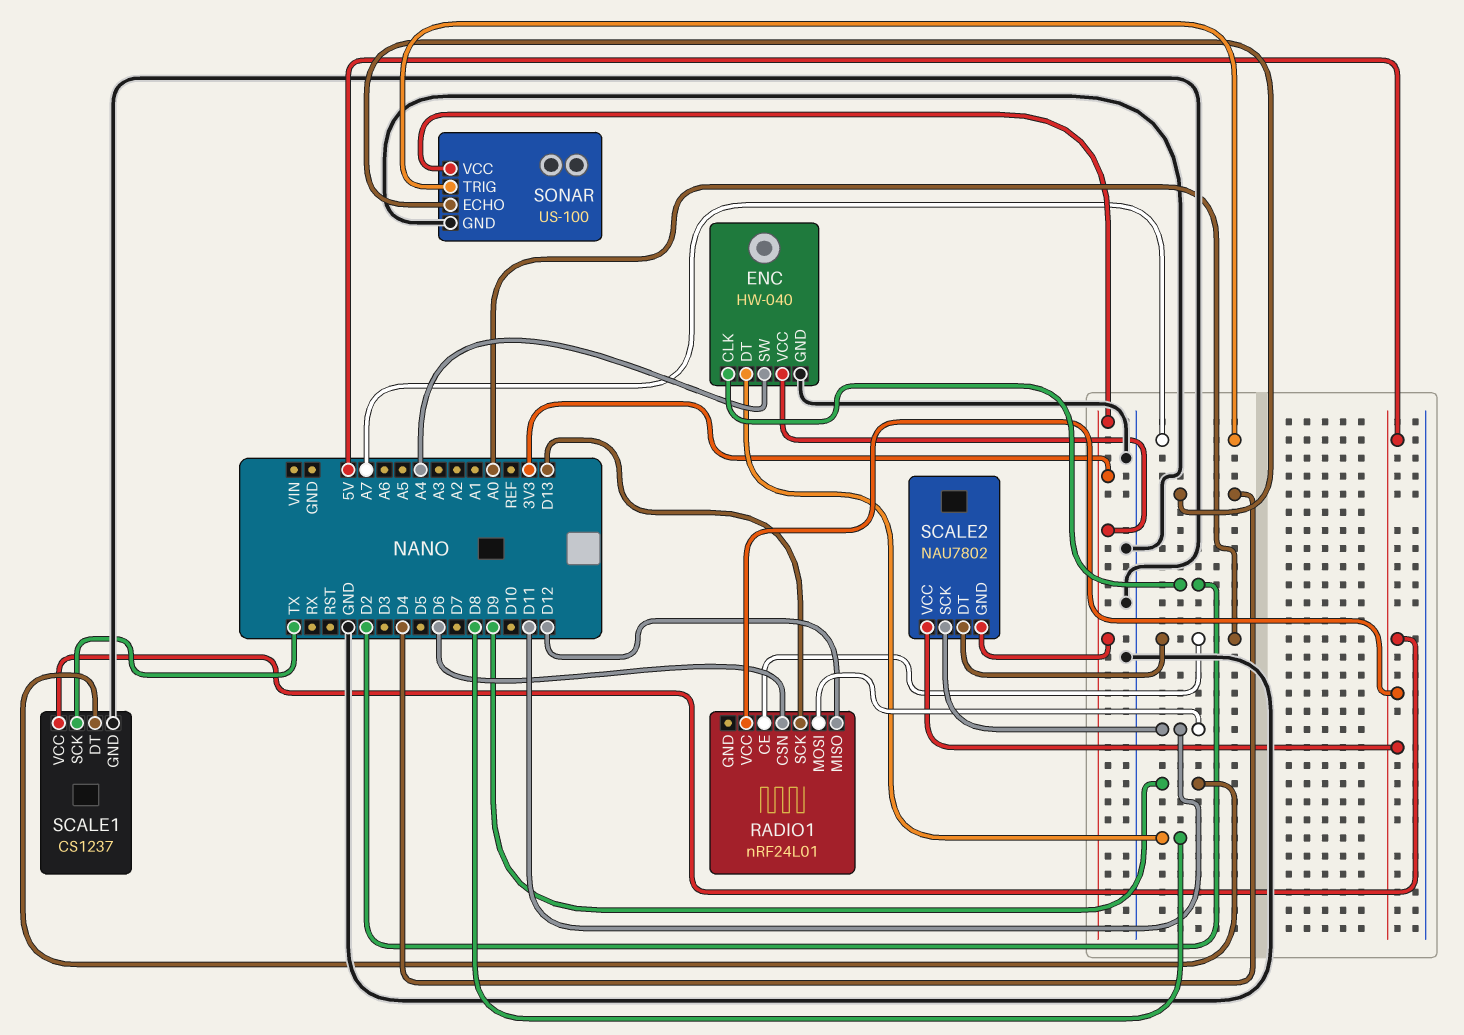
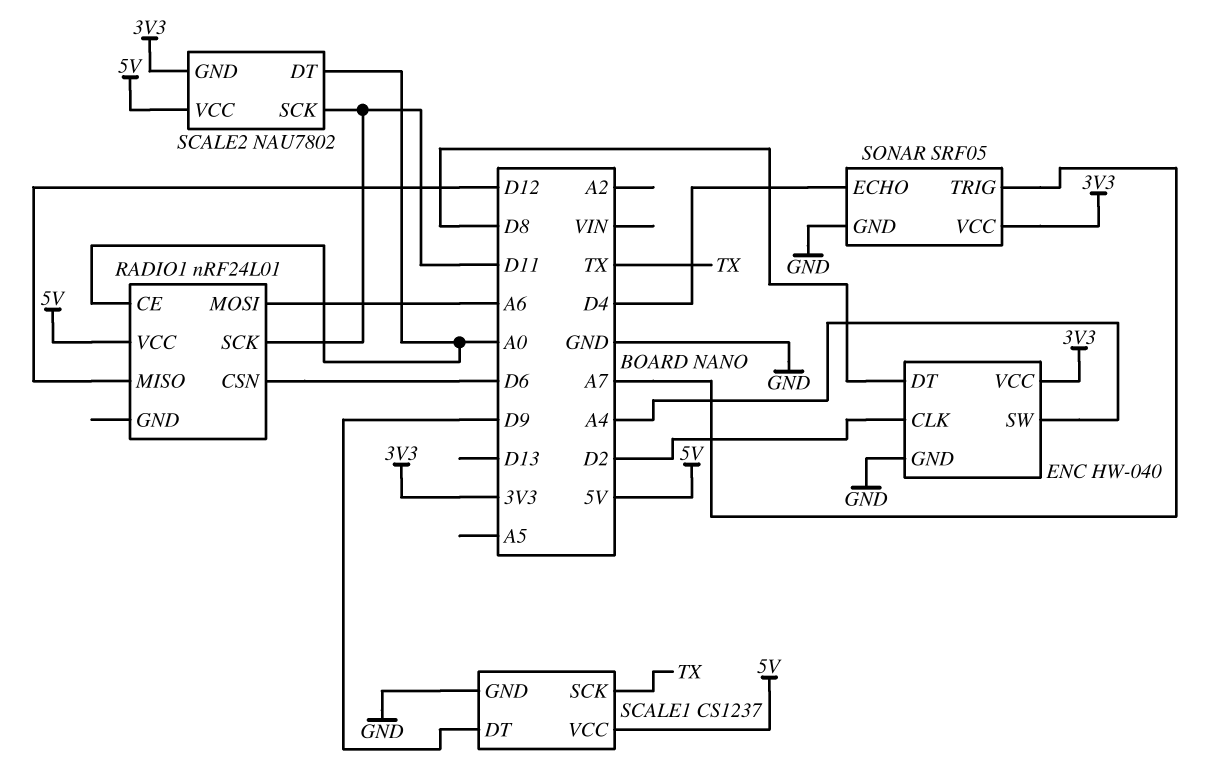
RADIO1 pin MOSI: D11 -> A6
RADIO1 pin SCK: D13 -> D11
SONAR: US-100 -> SRF05

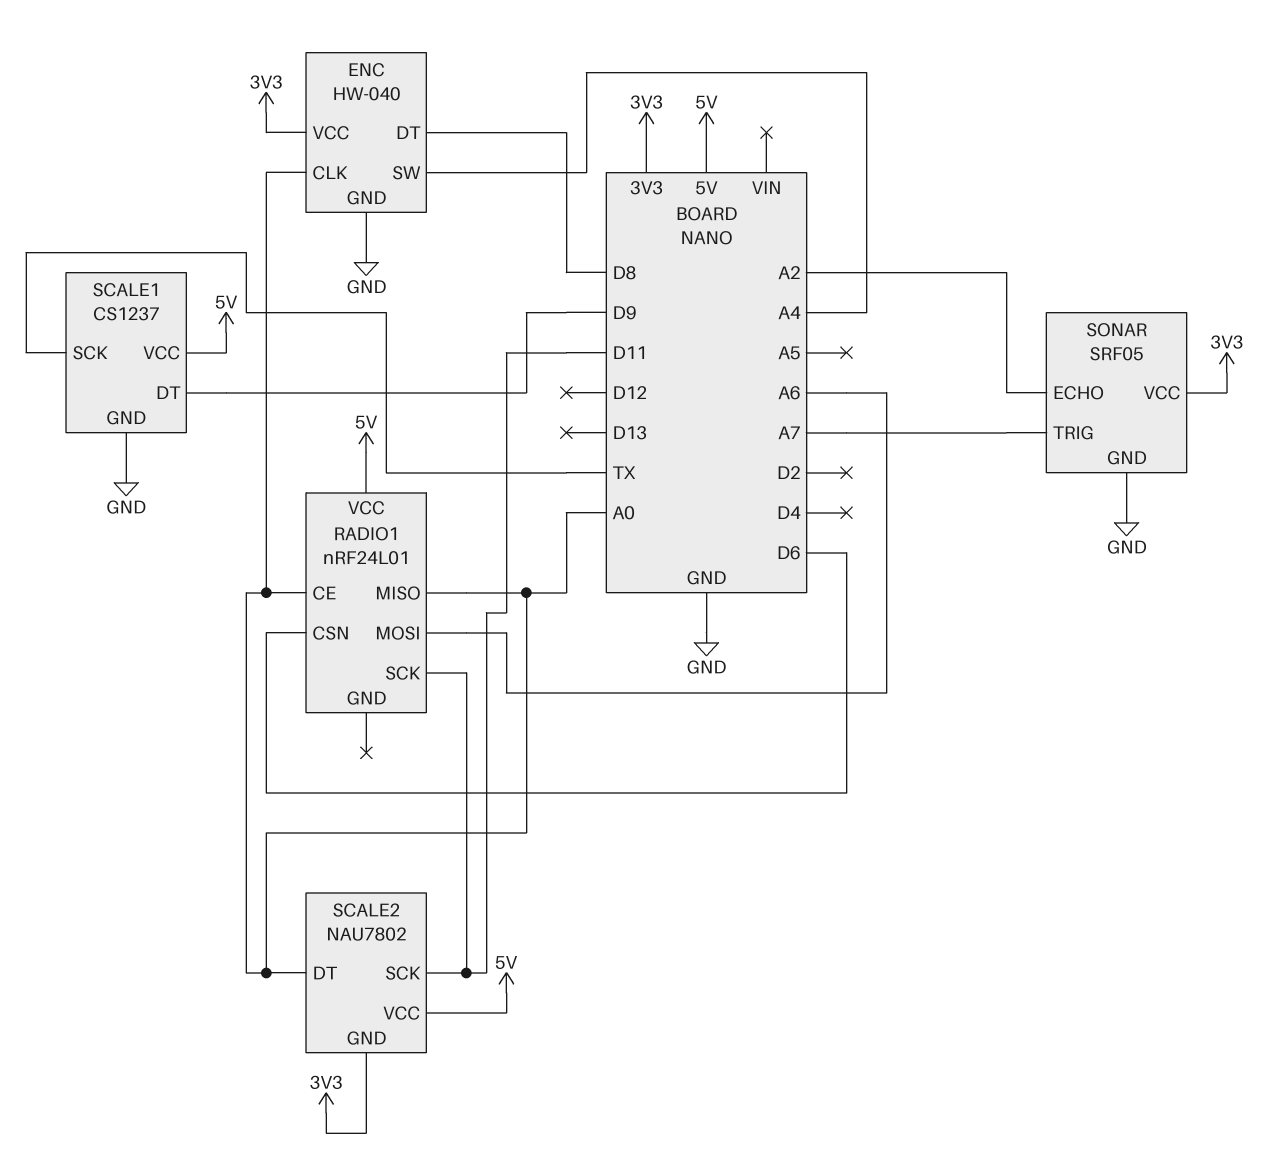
ENC pin CLK: D2 -> A0
RADIO1 pin MISO: D12 -> A0
SONAR pin ECHO: D4 -> A2

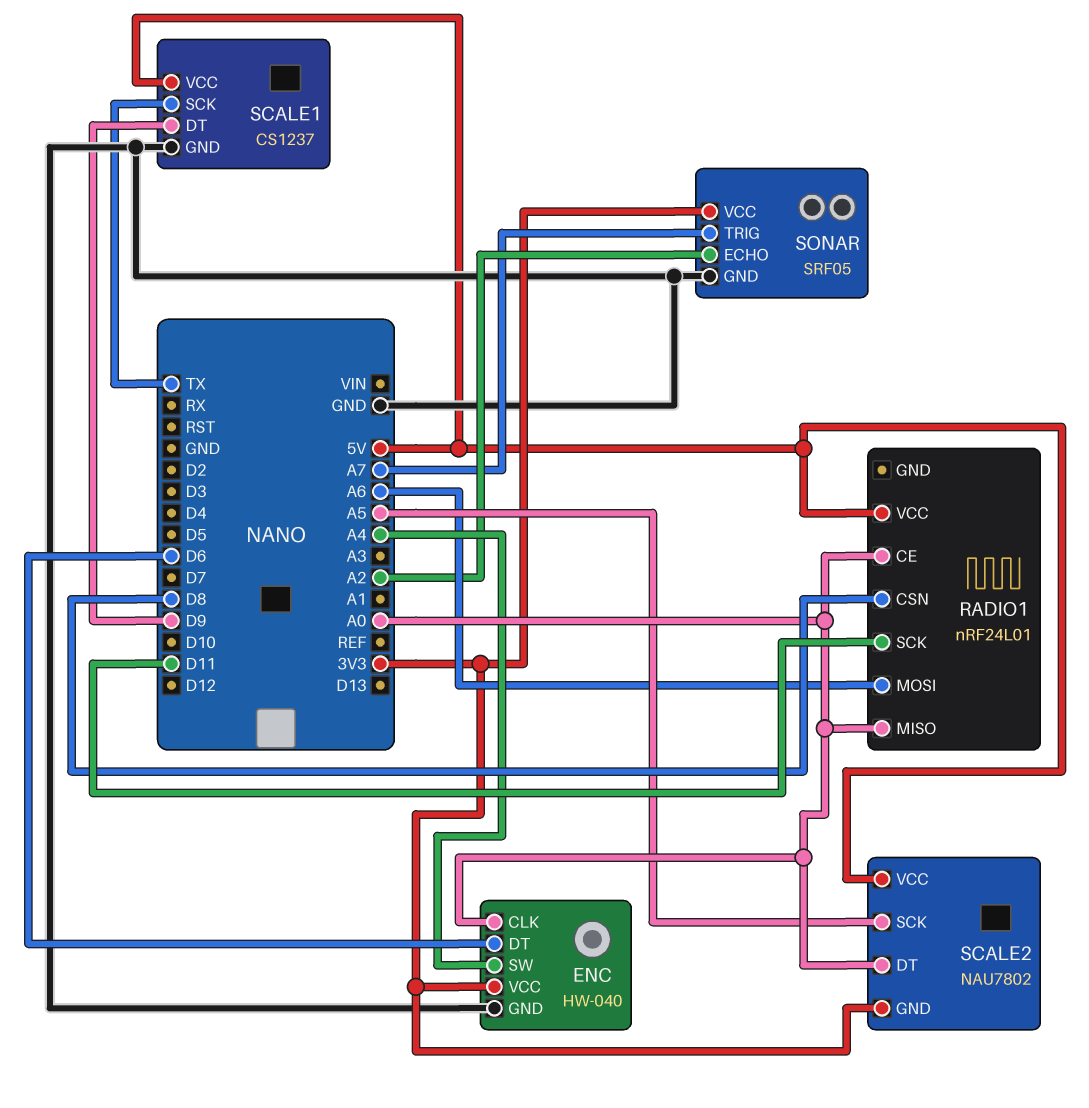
ENC pin DT: D8 -> D6
RADIO1 pin CSN: D6 -> D8
SCALE2 pin SCK: D11 -> A5

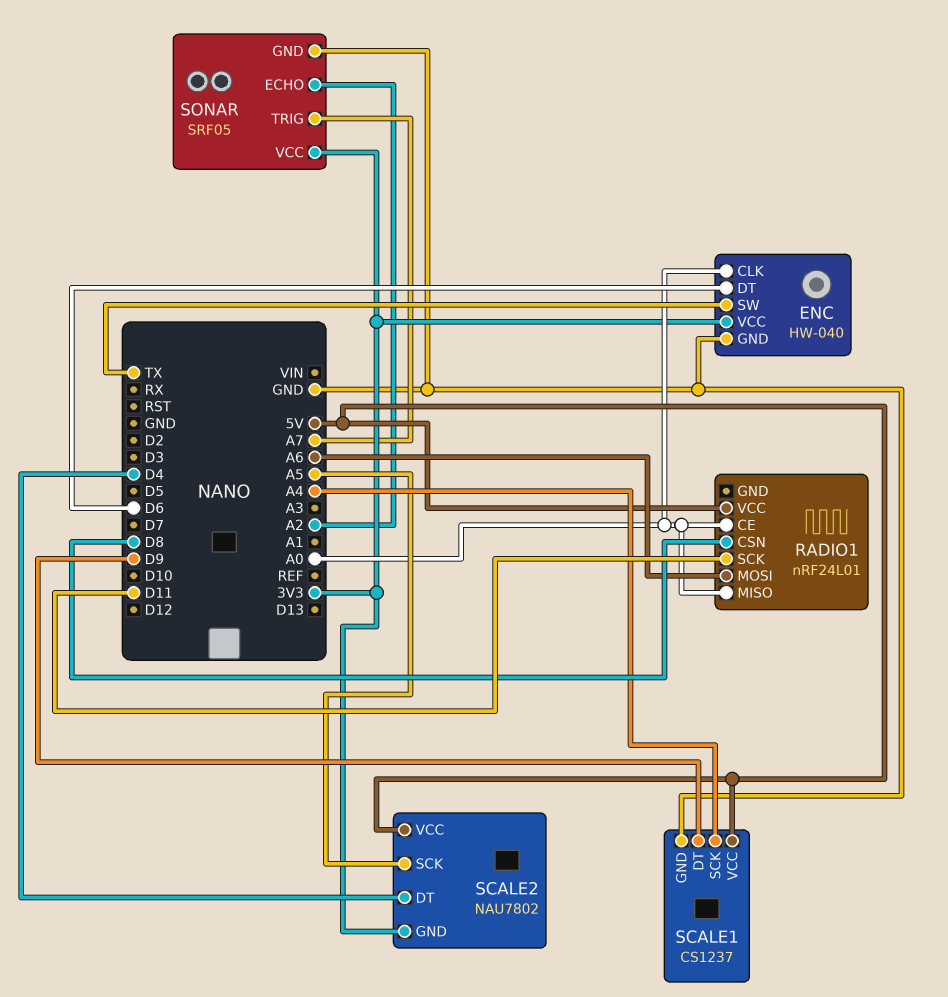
ENC pin SW: A4 -> TX
SCALE1 pin SCK: TX -> A4
SCALE2 pin DT: A0 -> D4

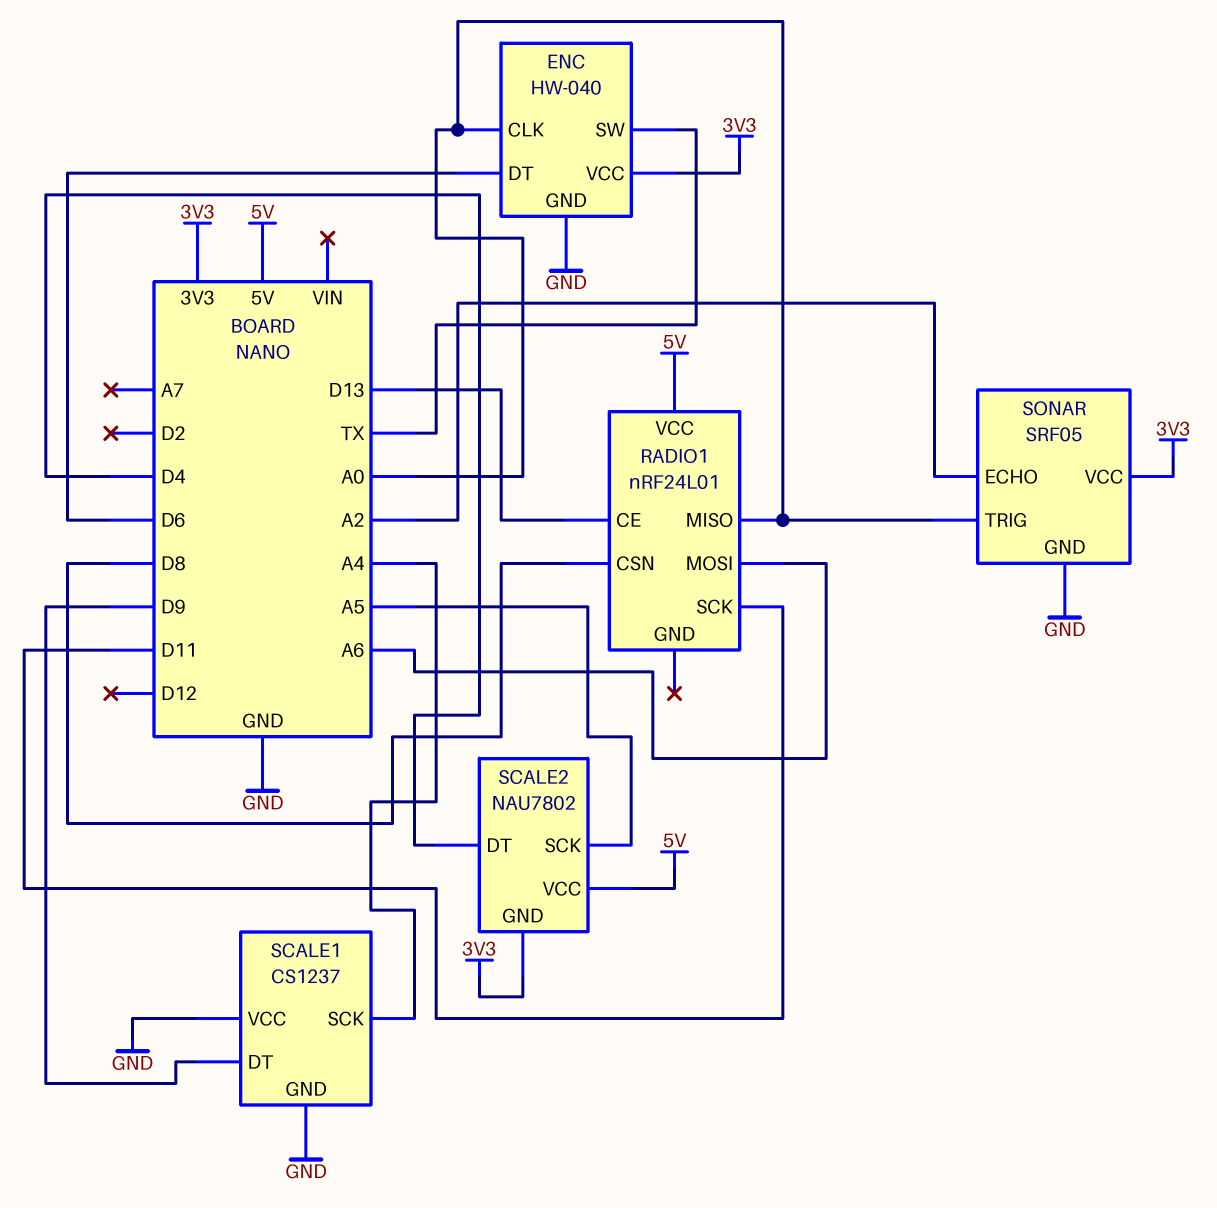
RADIO1 pin CE: A0 -> D13
SCALE1 pin VCC: 5V -> GND
SONAR pin TRIG: A7 -> A0

